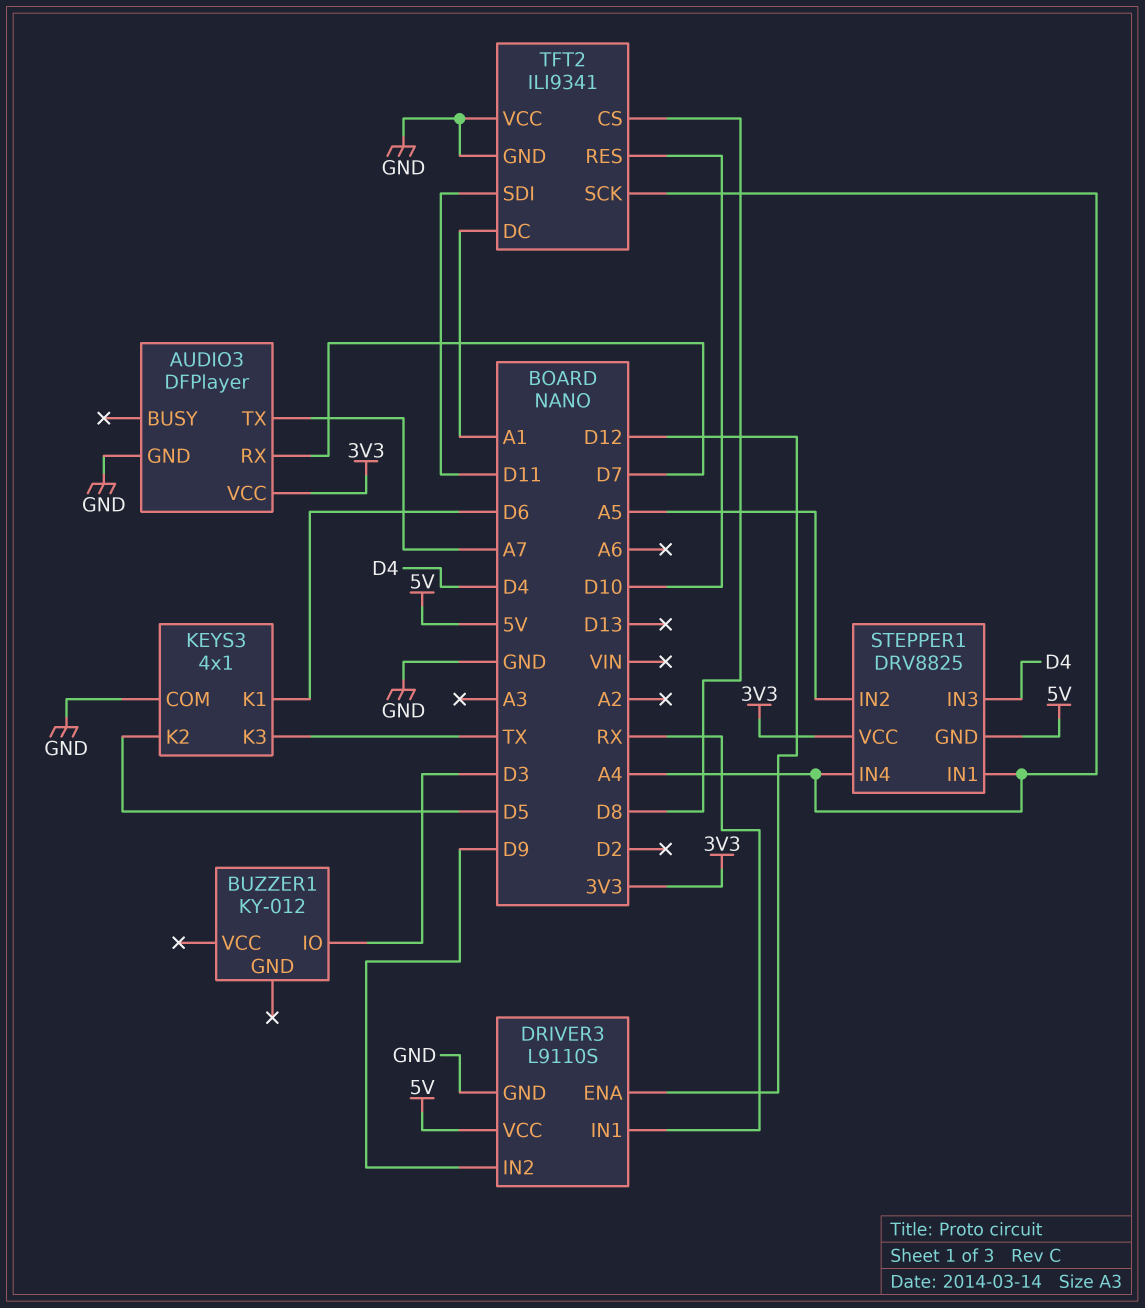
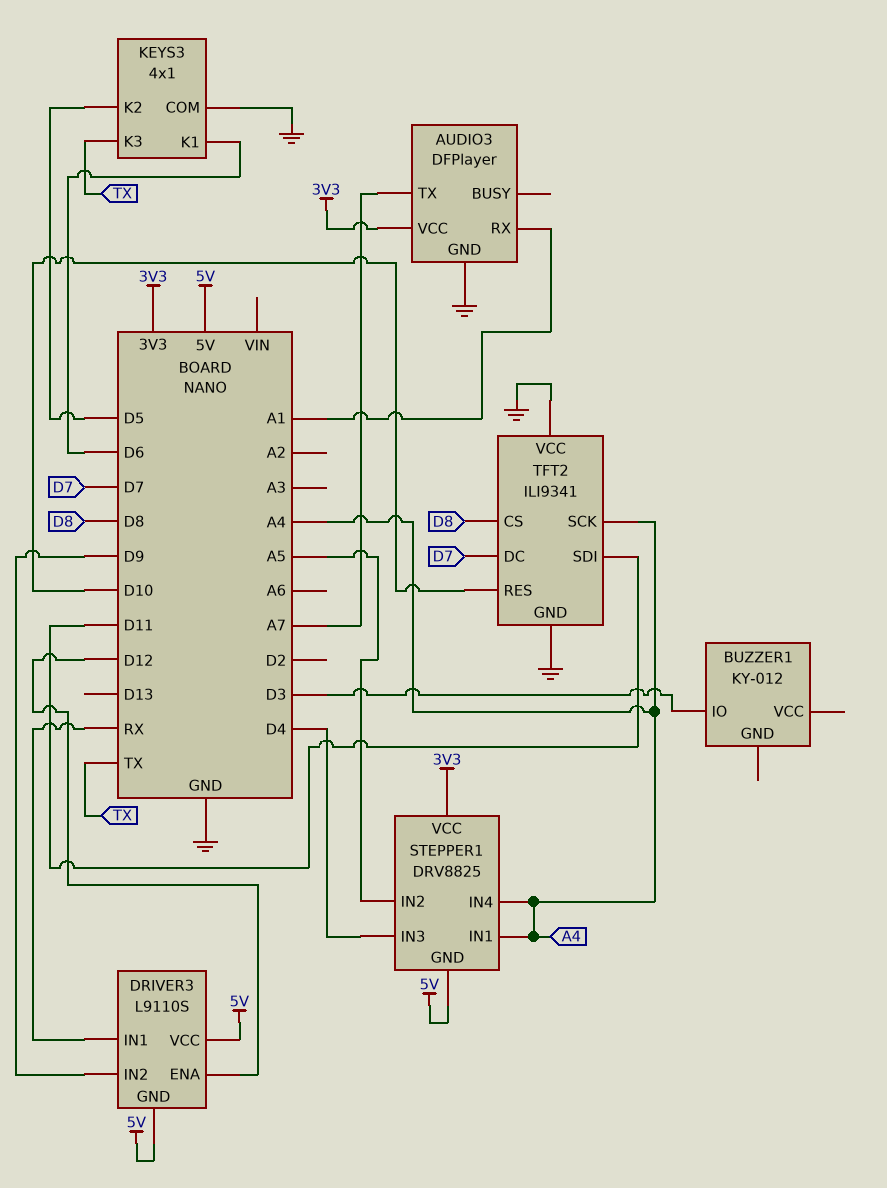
AUDIO3 pin RX: D7 -> A1
DRIVER3 pin GND: GND -> 5V
TFT2 pin DC: A1 -> D7

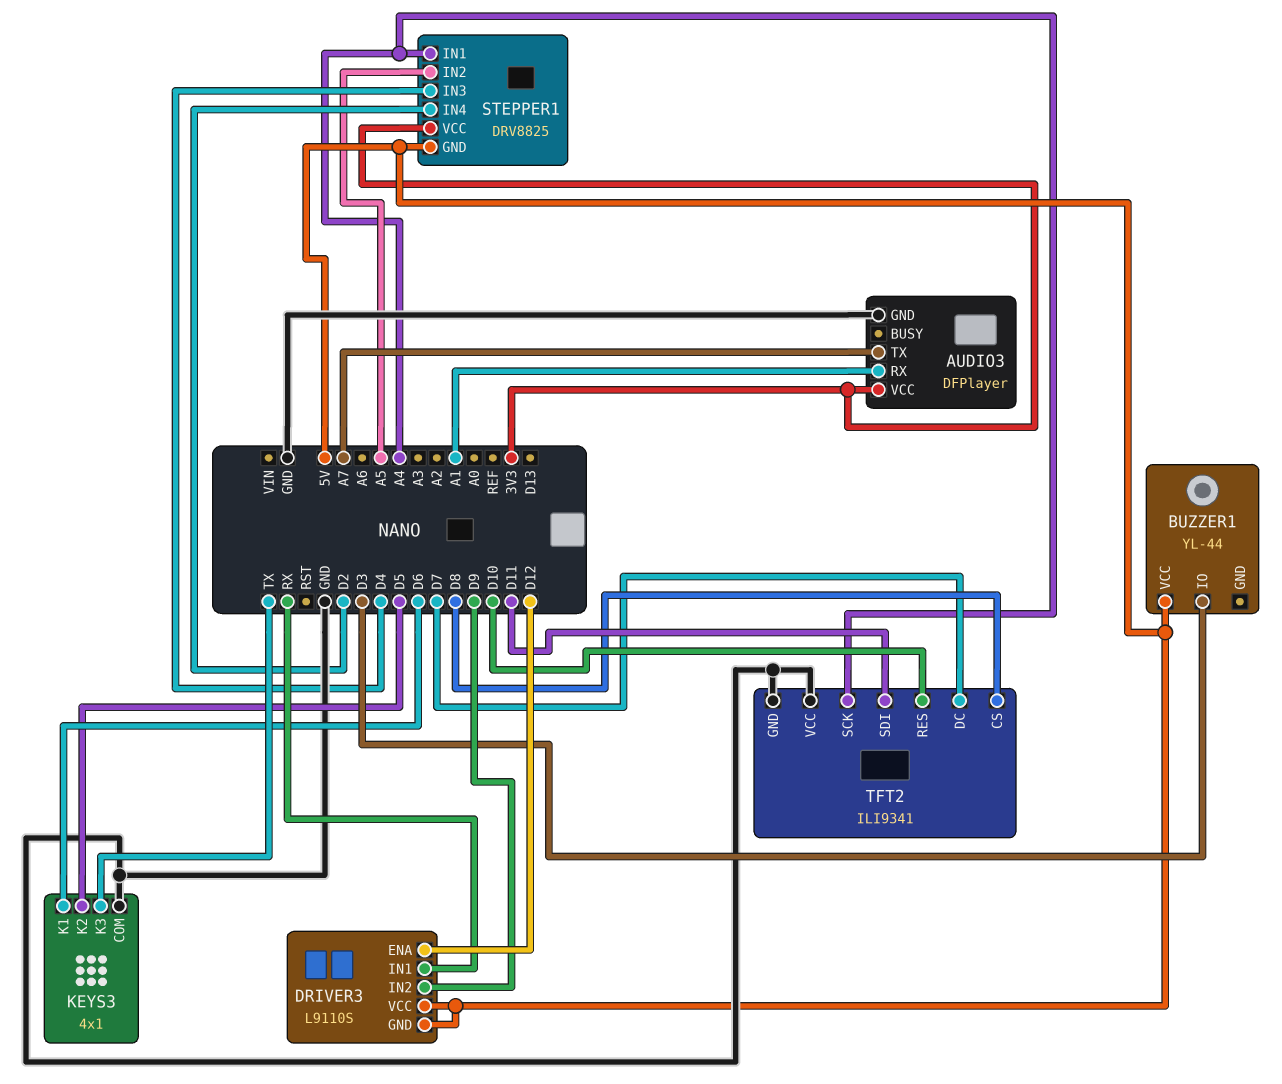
BUZZER1: KY-012 -> YL-44
BUZZER1 pin VCC: none -> 5V
STEPPER1 pin IN4: A4 -> D2

